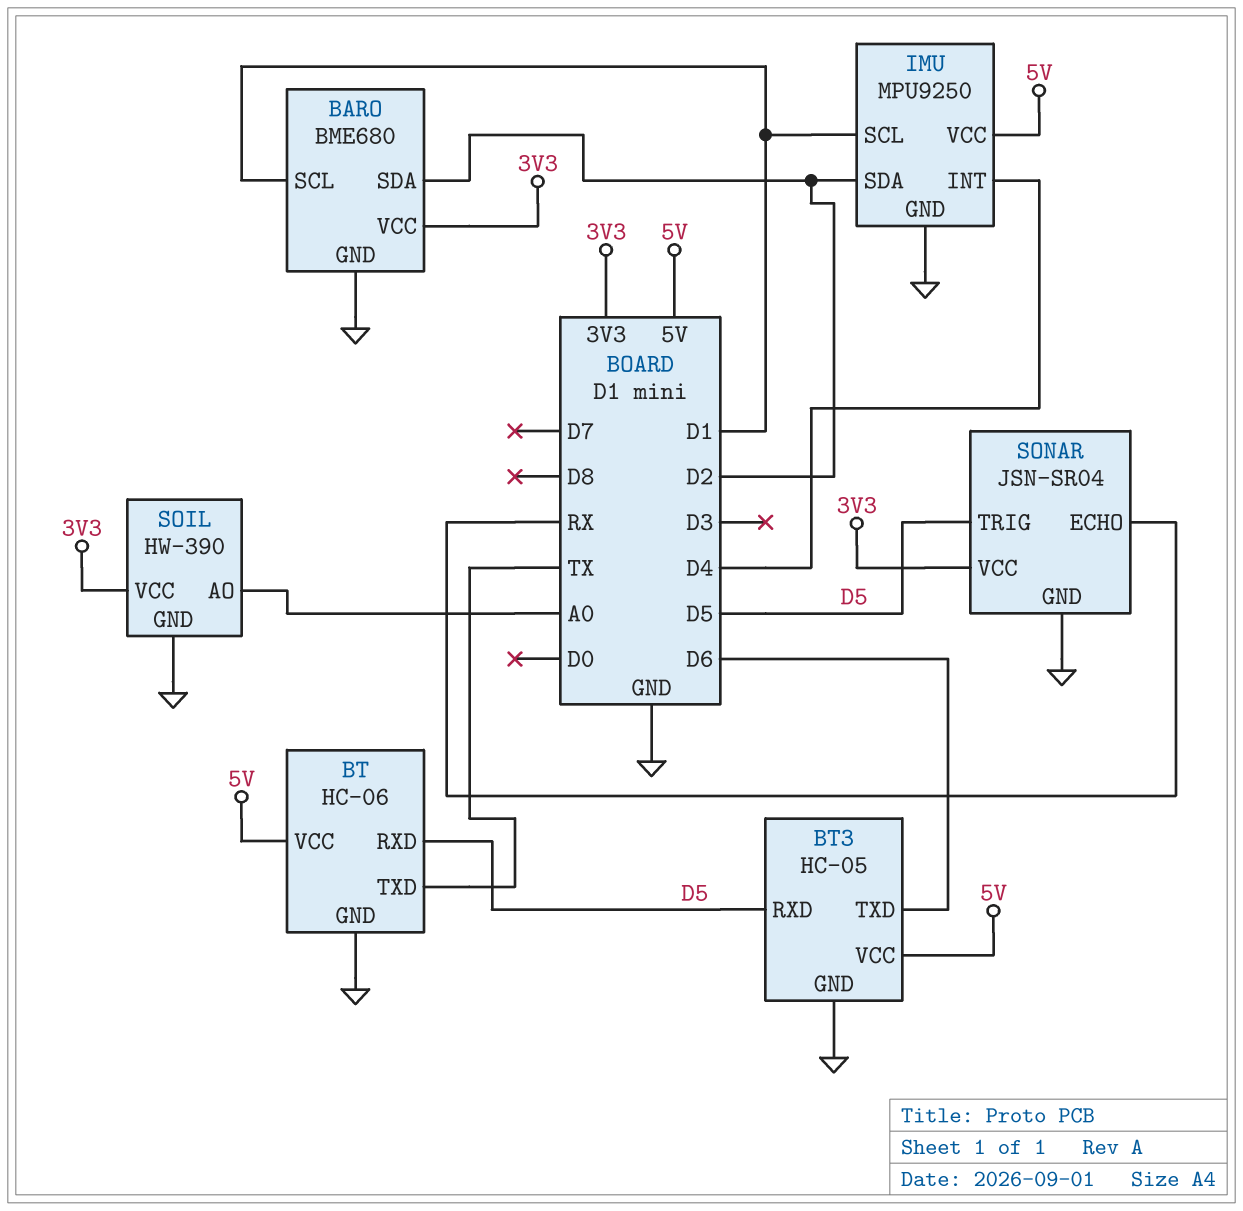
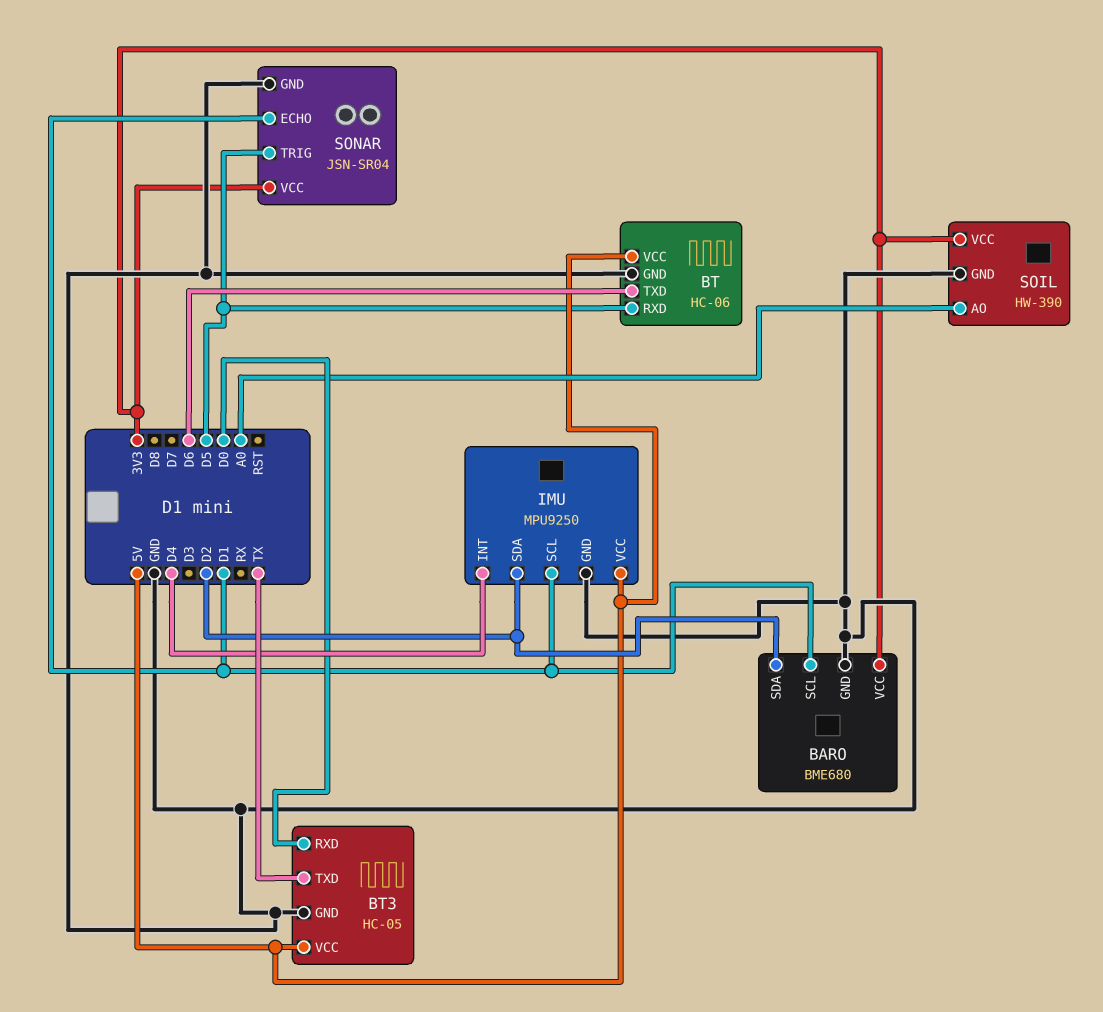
BT pin TXD: TX -> D6
BT3 pin RXD: D5 -> D0
BT3 pin TXD: D6 -> TX
SONAR pin ECHO: RX -> D1

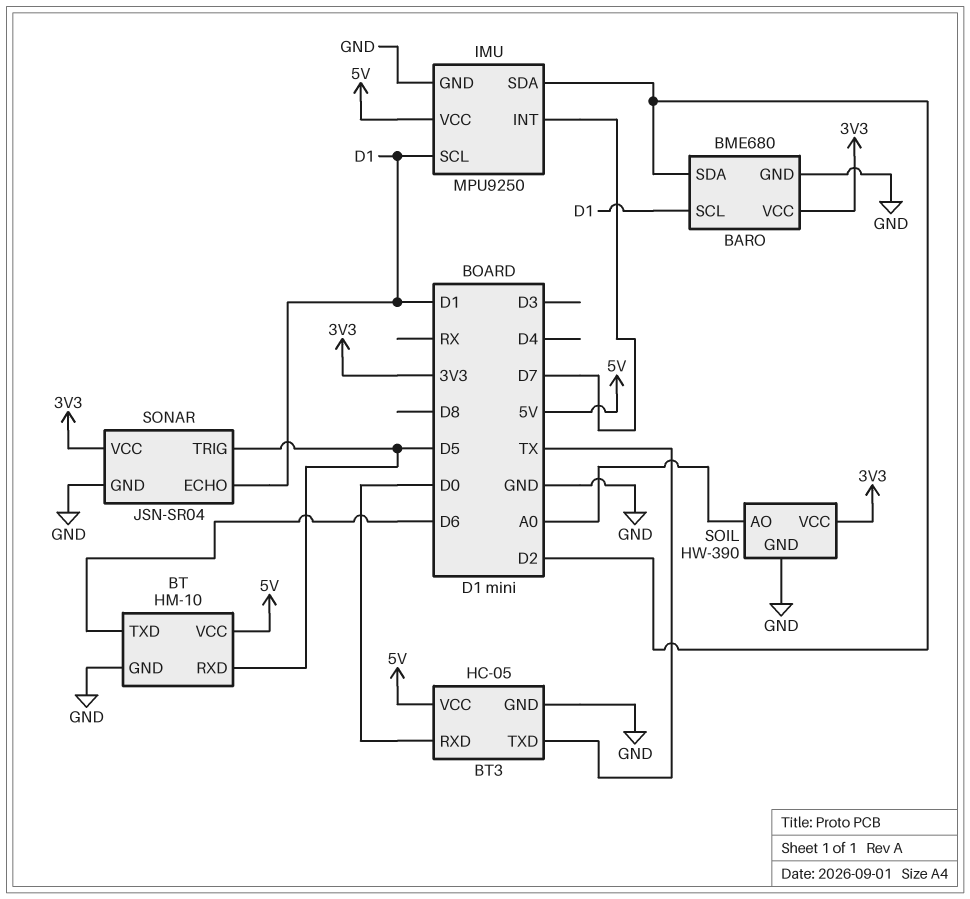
BT: HC-06 -> HM-10
IMU pin INT: D4 -> D7

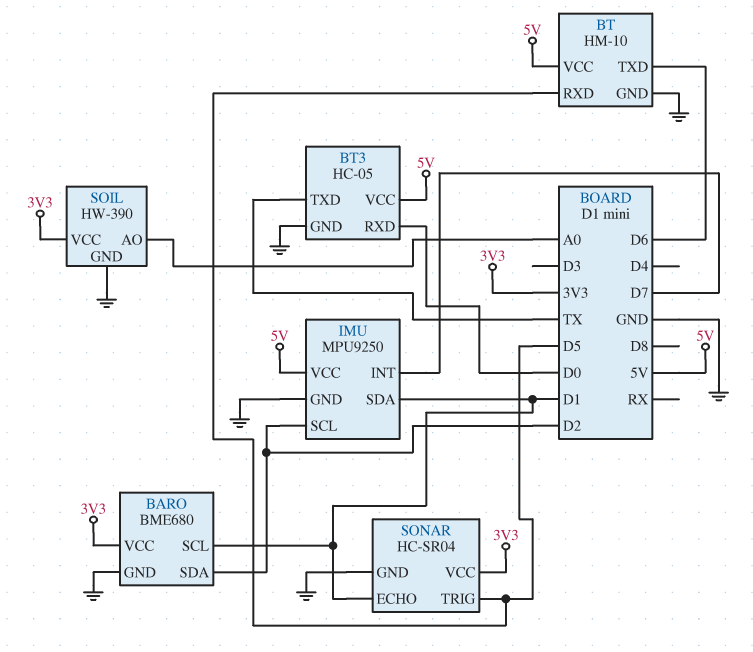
IMU pin SCL: D1 -> D2
IMU pin SDA: D2 -> D1
SONAR: JSN-SR04 -> HC-SR04

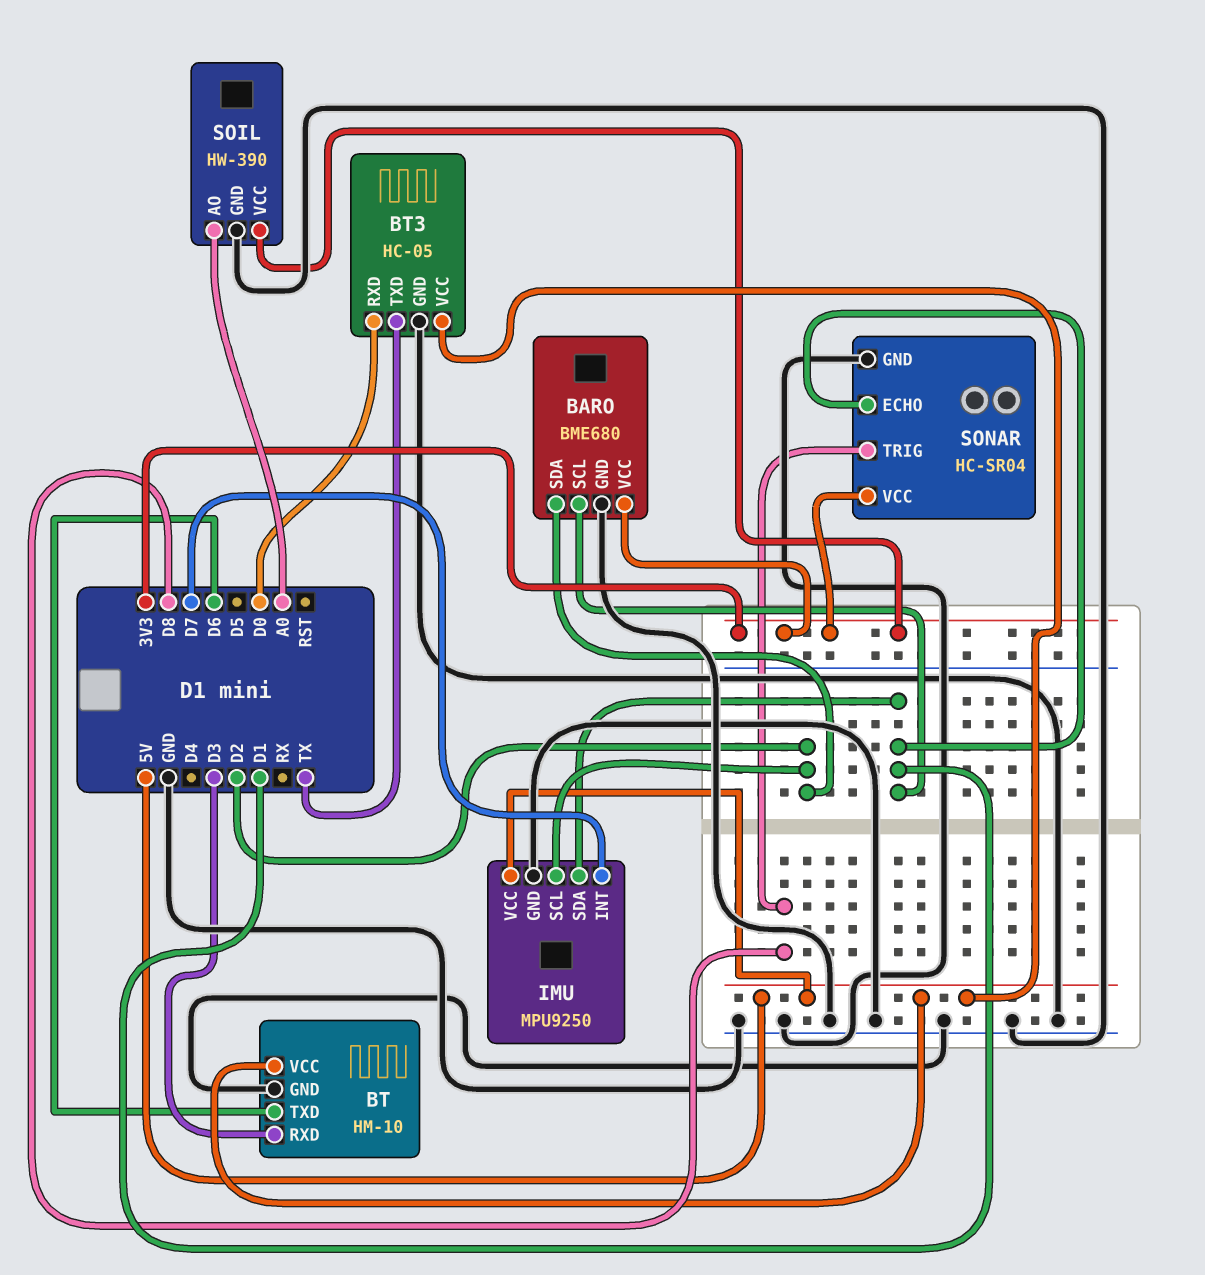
BT pin RXD: D5 -> D3
SONAR pin TRIG: D5 -> D8

